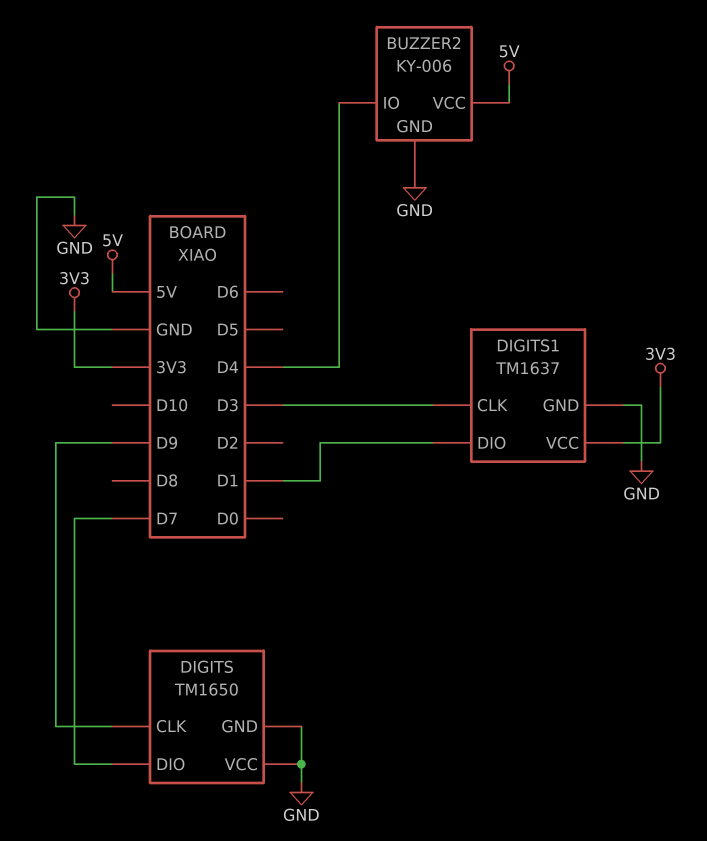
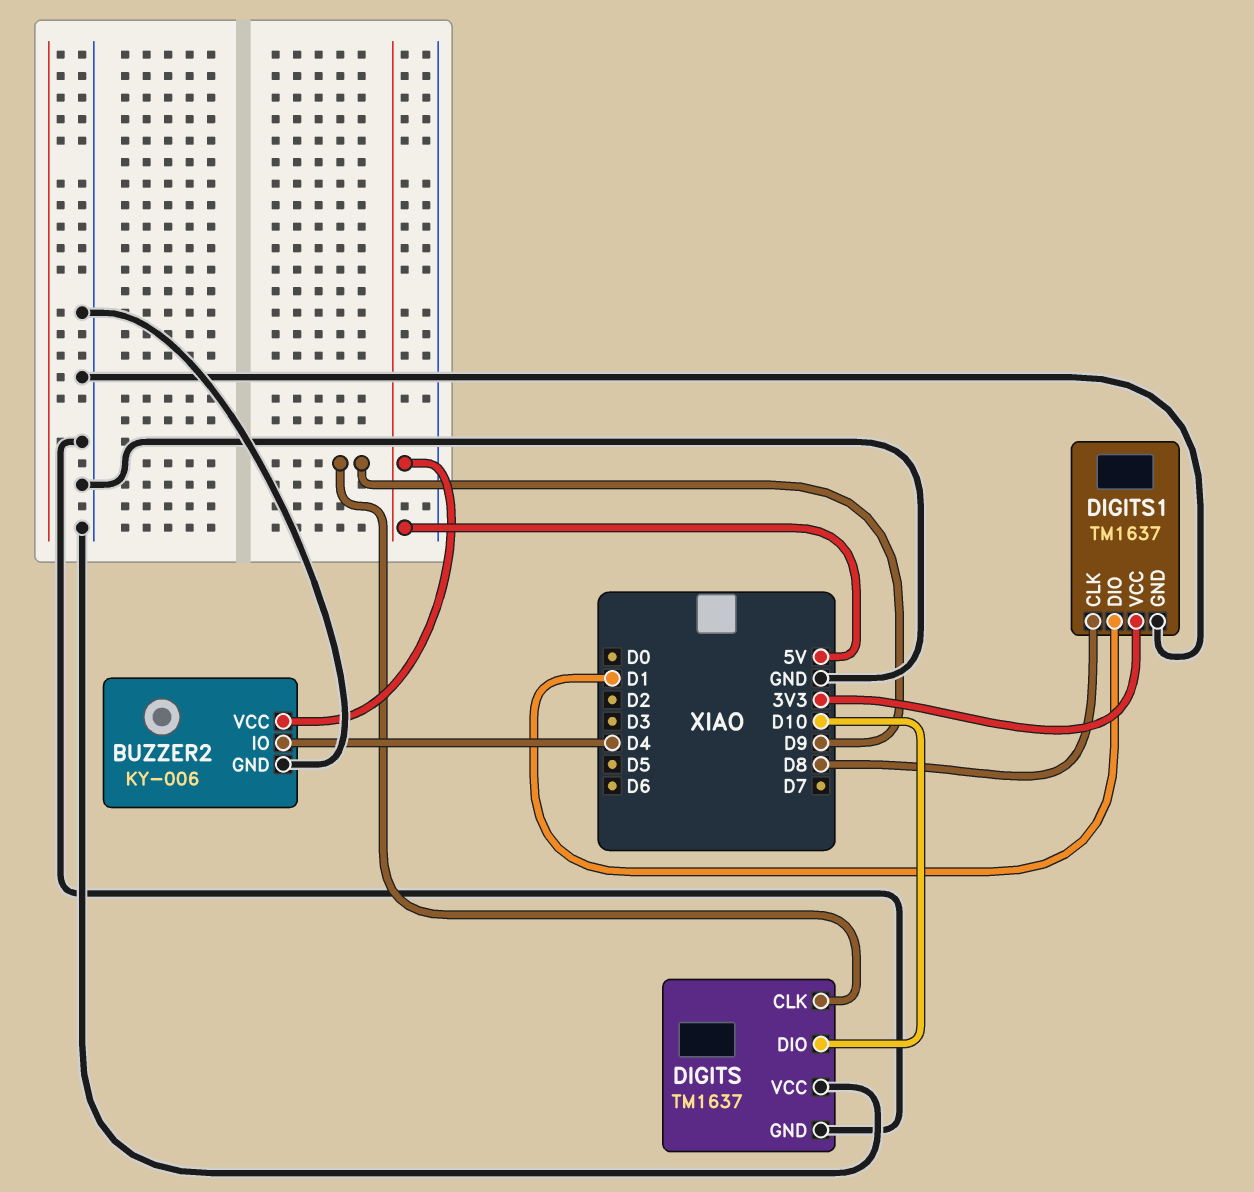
DIGITS: TM1650 -> TM1637
DIGITS pin DIO: D7 -> D10
DIGITS1 pin CLK: D3 -> D8

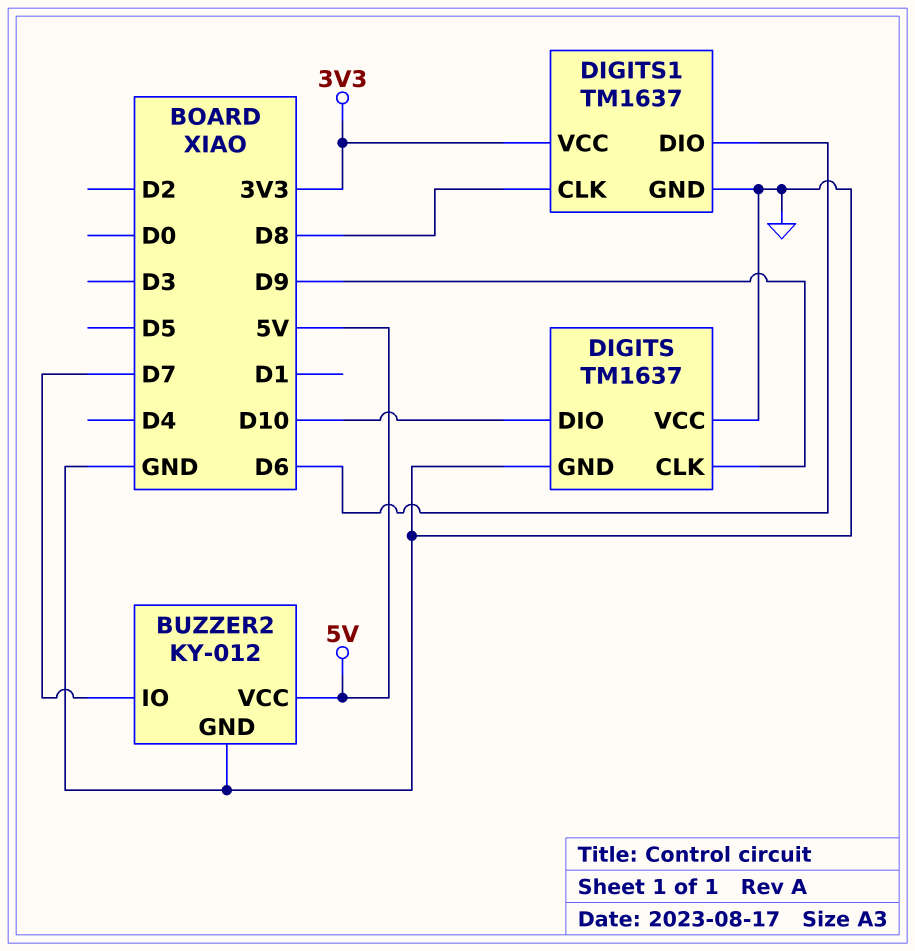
BUZZER2: KY-006 -> KY-012
BUZZER2 pin IO: D4 -> D7
DIGITS1 pin DIO: D1 -> D6

